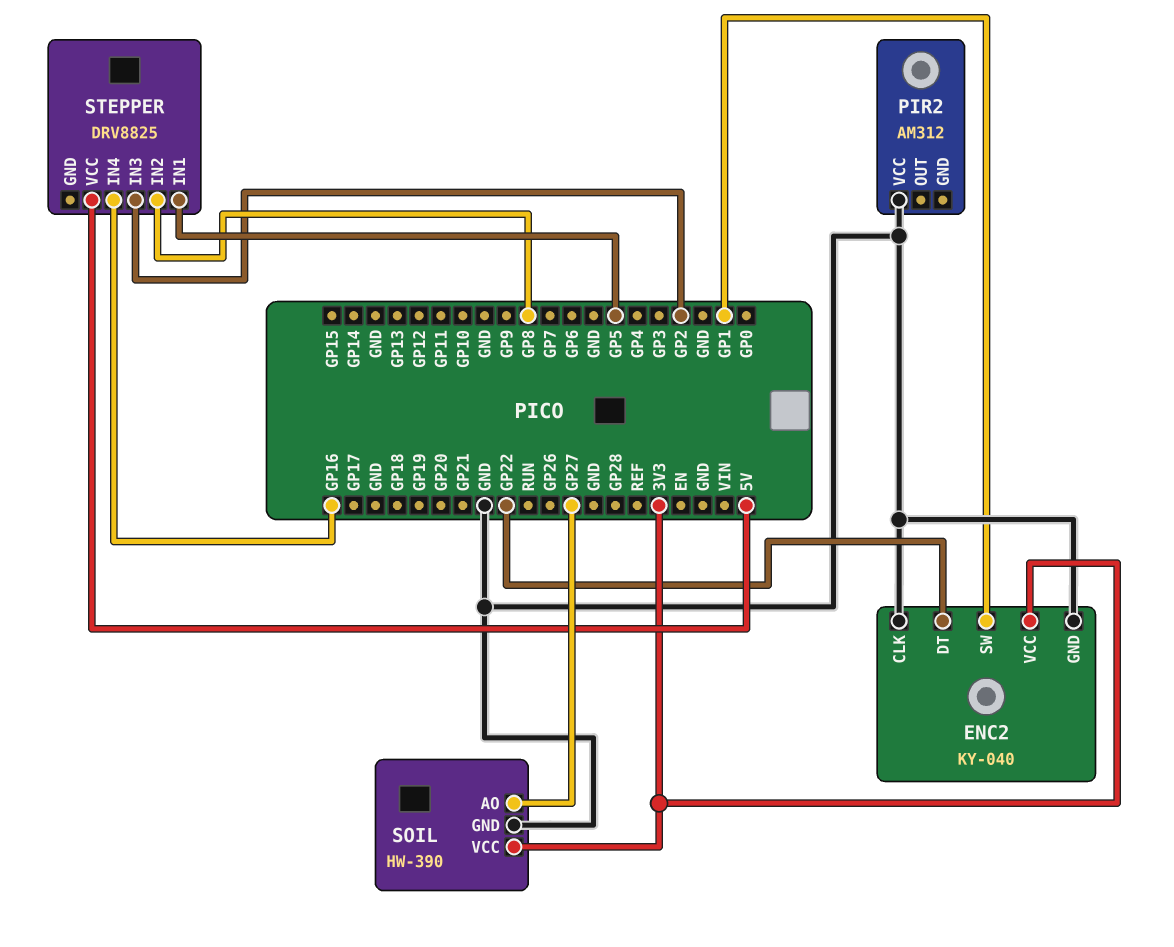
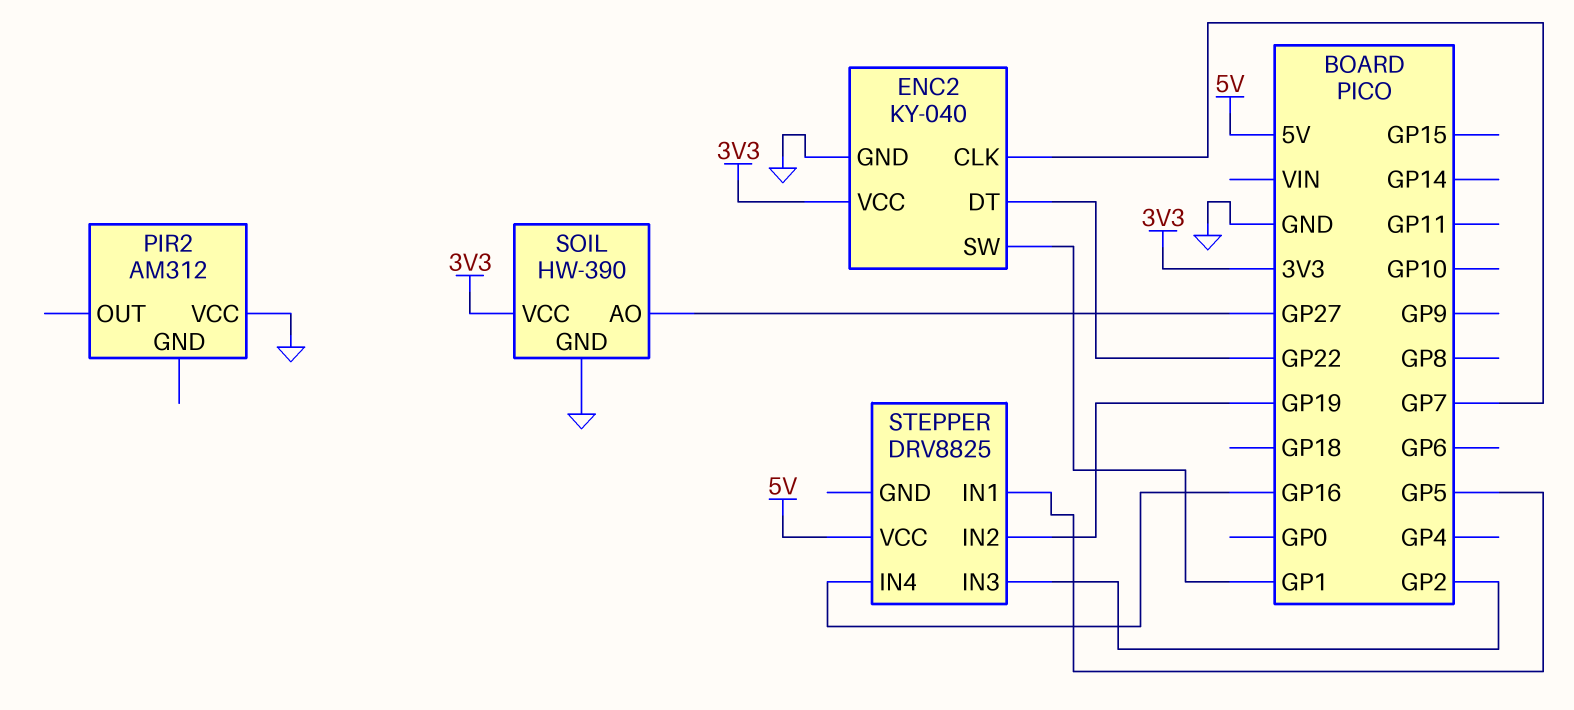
ENC2 pin CLK: GND -> GP7
STEPPER pin IN2: GP8 -> GP19

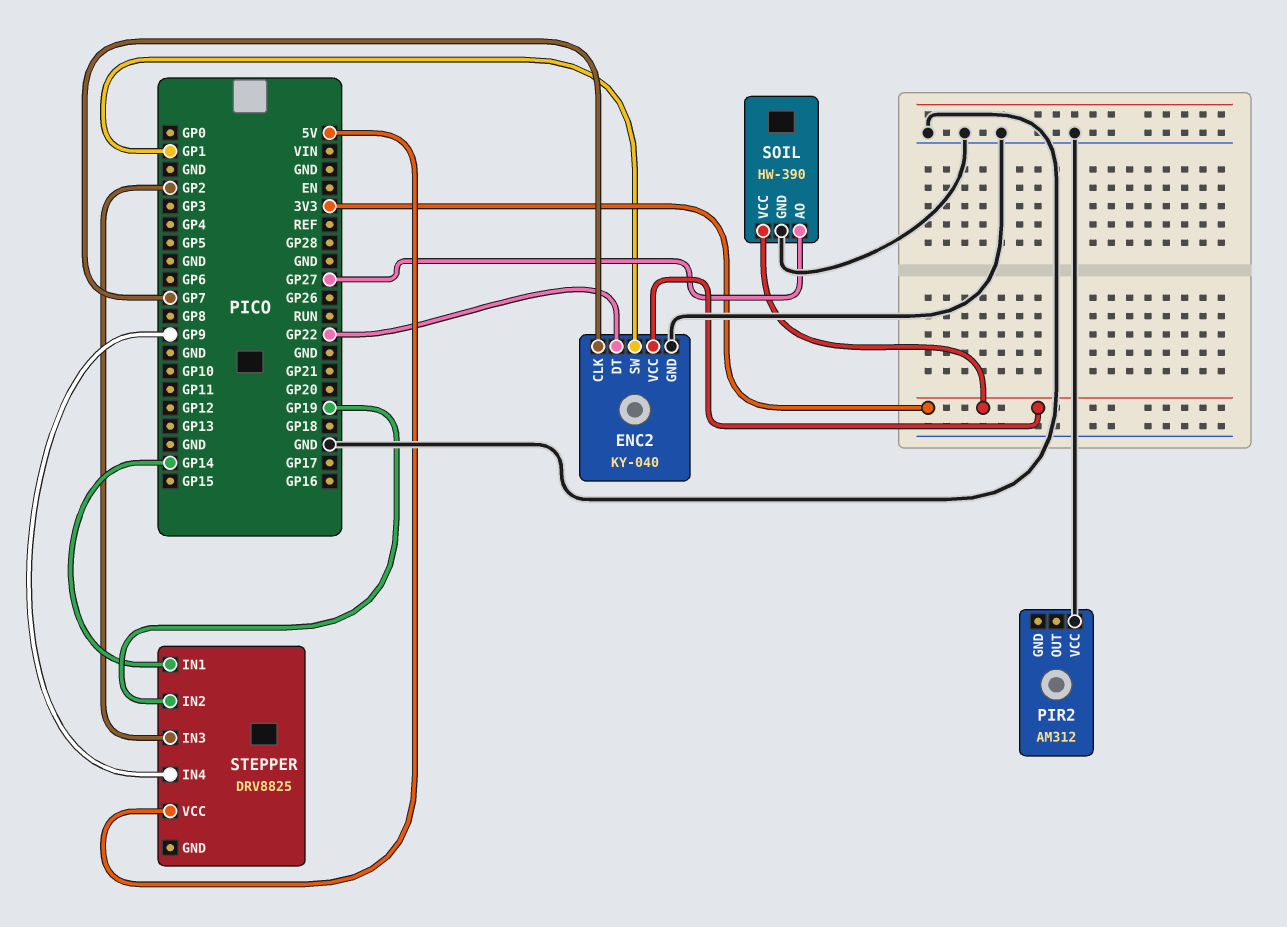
STEPPER pin IN1: GP5 -> GP14
STEPPER pin IN4: GP16 -> GP9

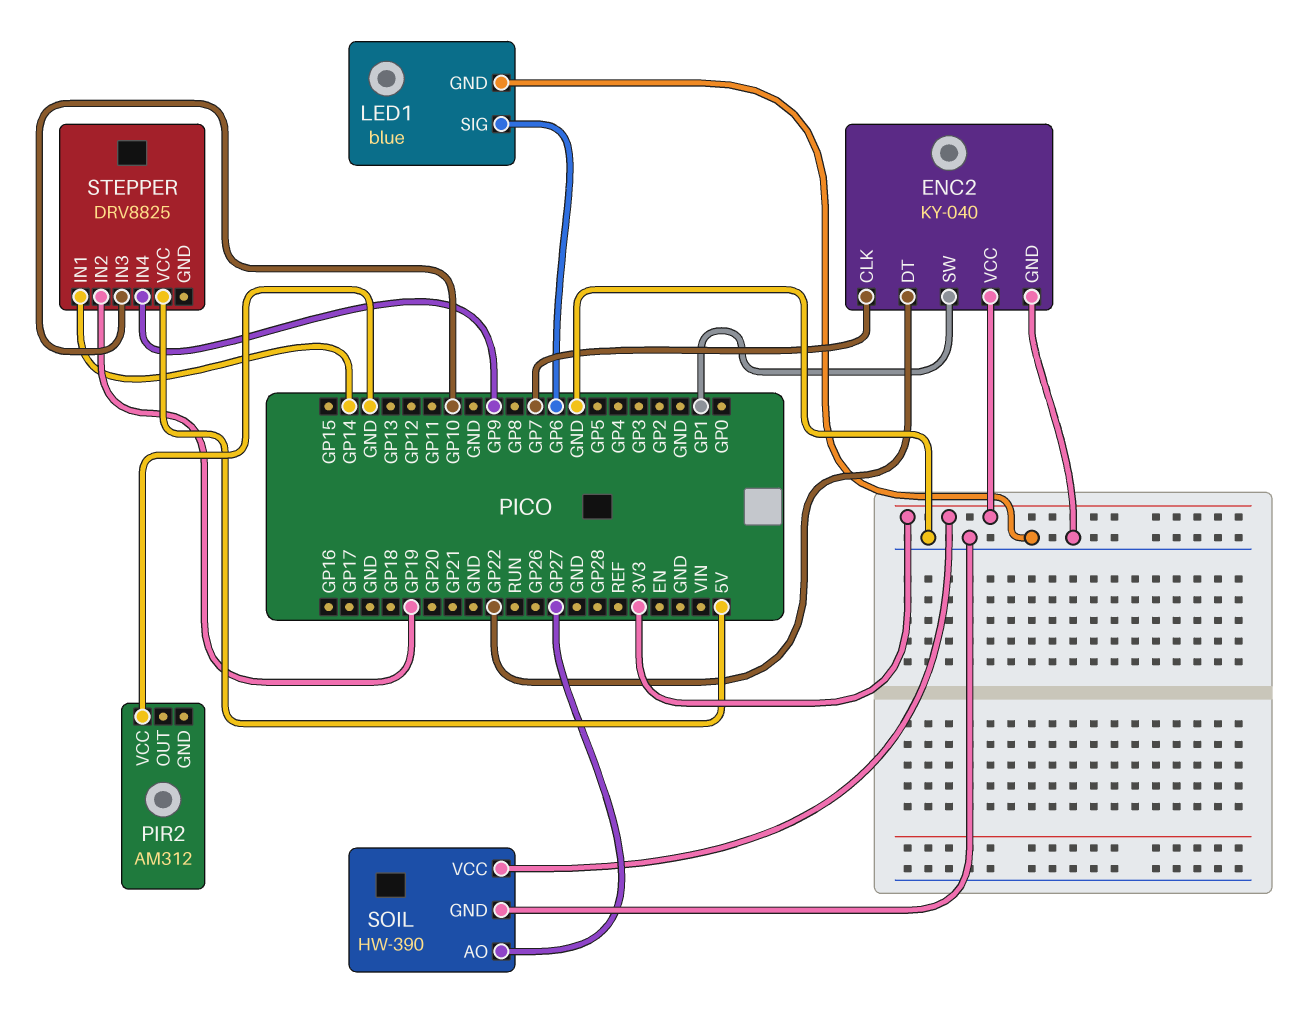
LED1: none -> blue
LED1 pin GND: none -> GND
LED1 pin SIG: none -> GP6
STEPPER pin IN3: GP2 -> GP10

